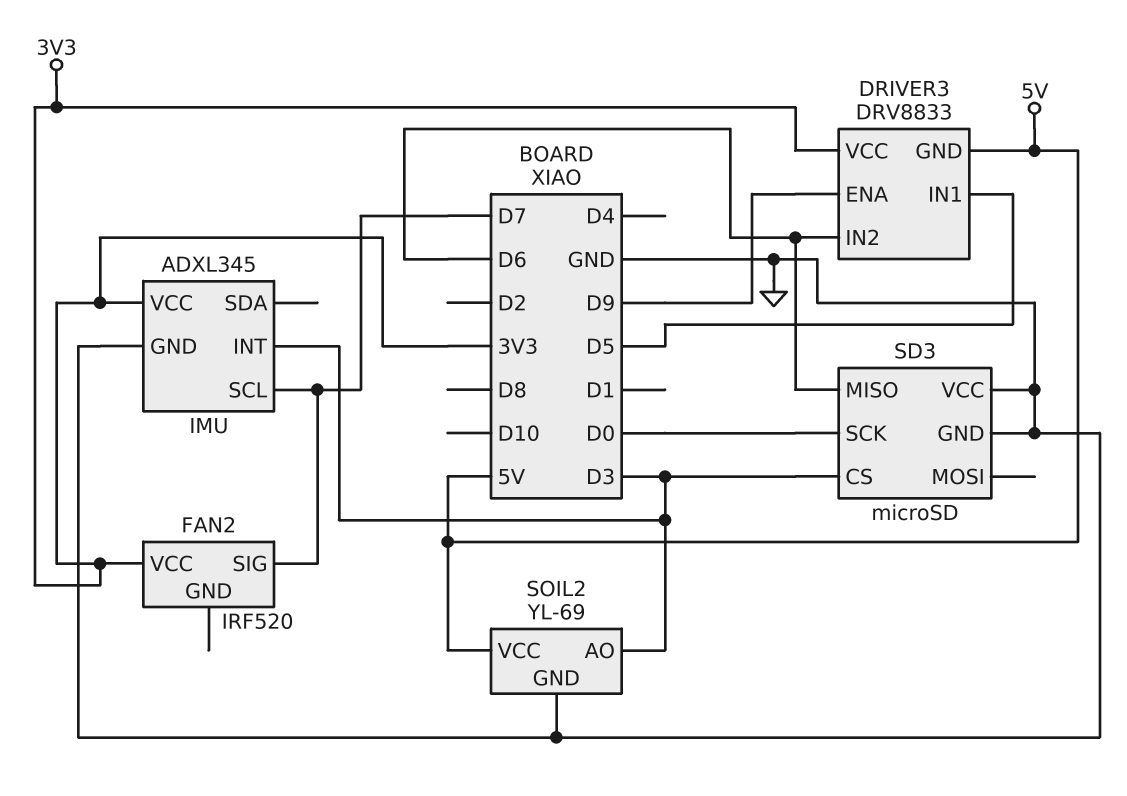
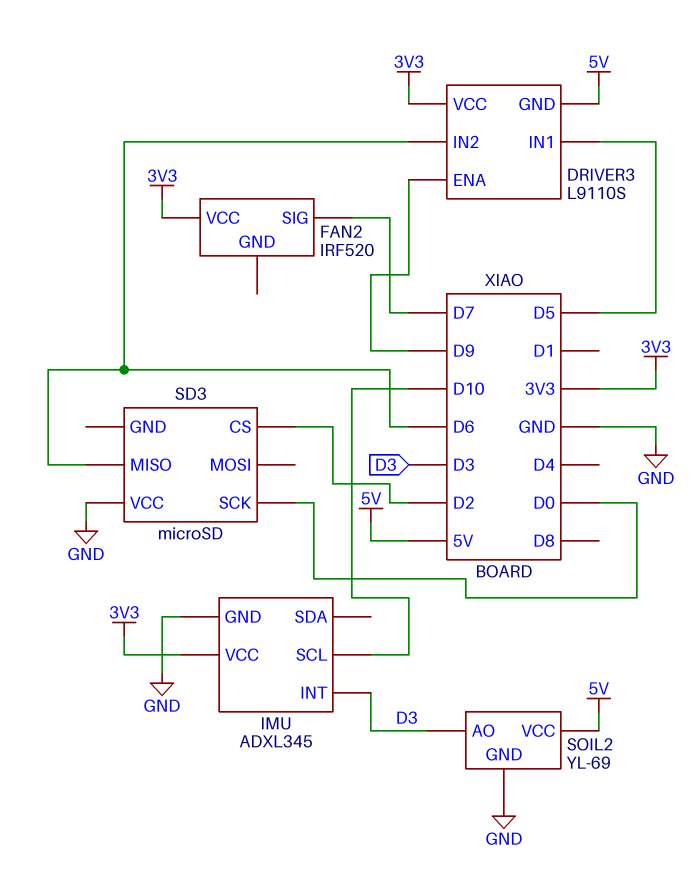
DRIVER3: DRV8833 -> L9110S
IMU pin SCL: D7 -> D10
SD3 pin CS: D3 -> D2
SD3 pin GND: GND -> none

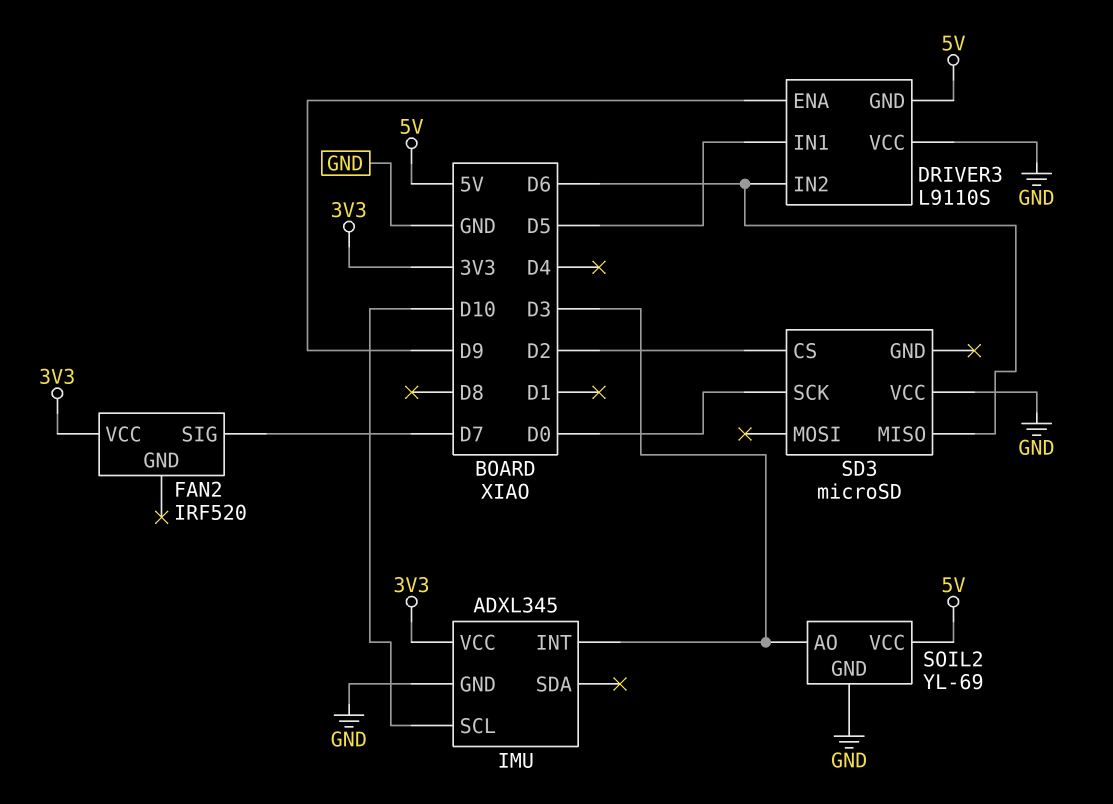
DRIVER3 pin VCC: 3V3 -> GND

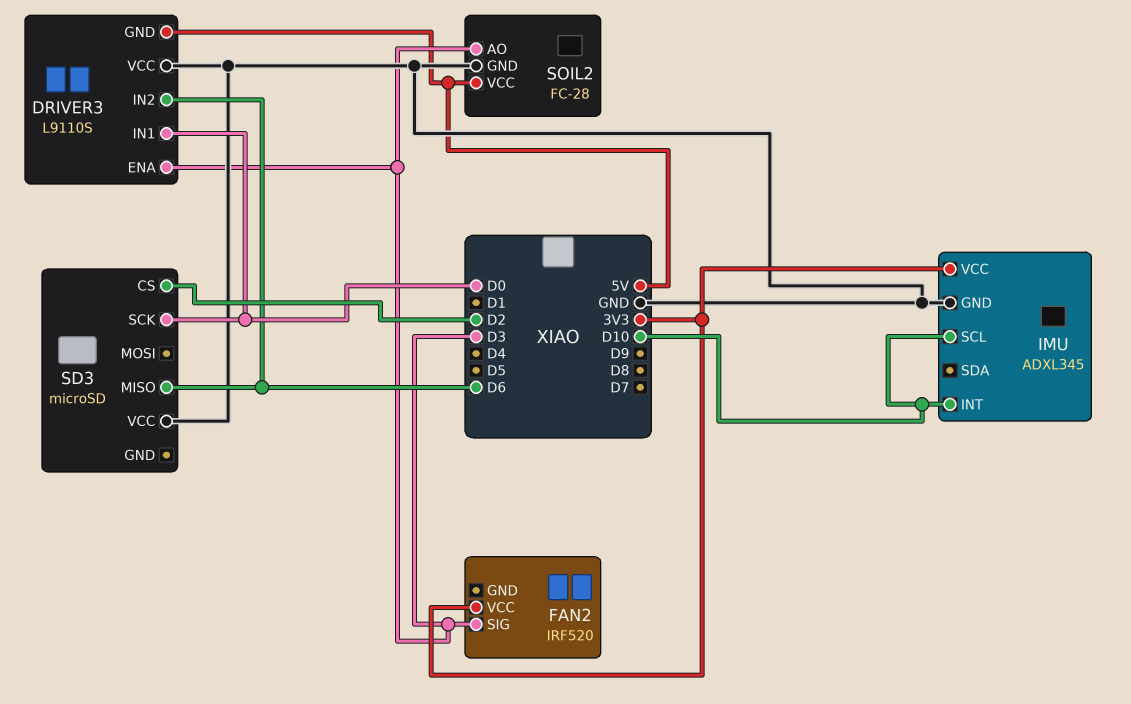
DRIVER3 pin ENA: D9 -> D3
DRIVER3 pin IN1: D5 -> D0
FAN2 pin SIG: D7 -> D3
IMU pin INT: D3 -> D10
SOIL2: YL-69 -> FC-28

